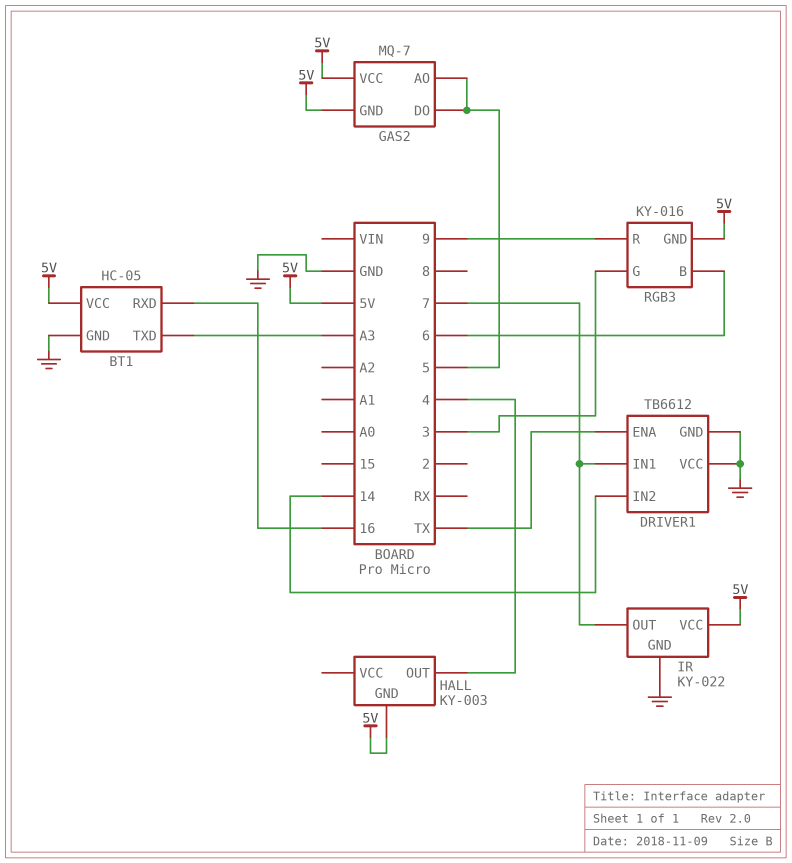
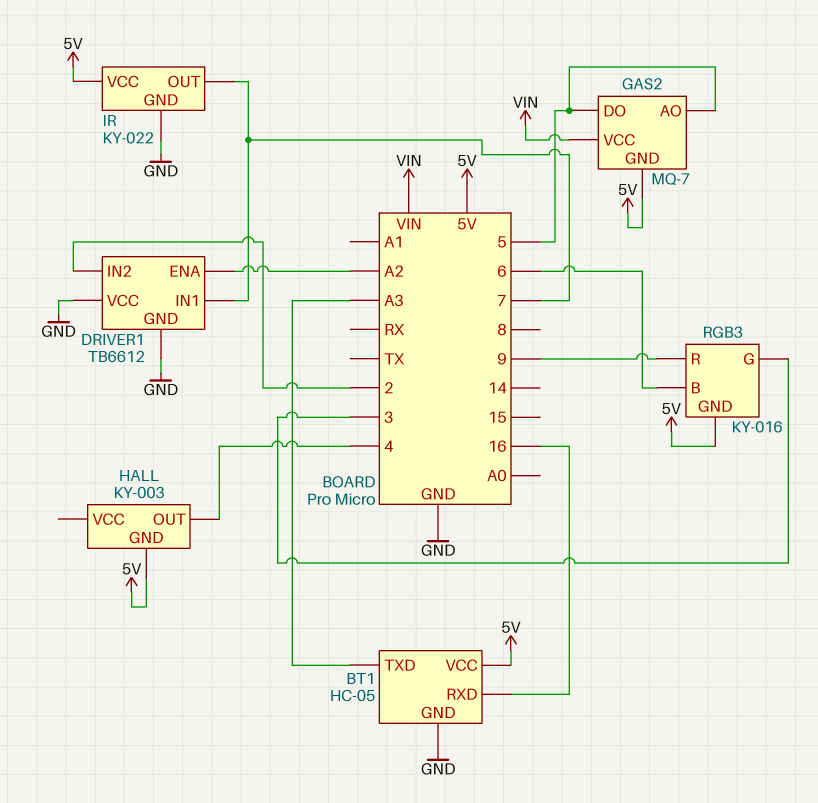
DRIVER1 pin ENA: TX -> A2
DRIVER1 pin IN2: 14 -> 2
GAS2 pin VCC: 5V -> VIN

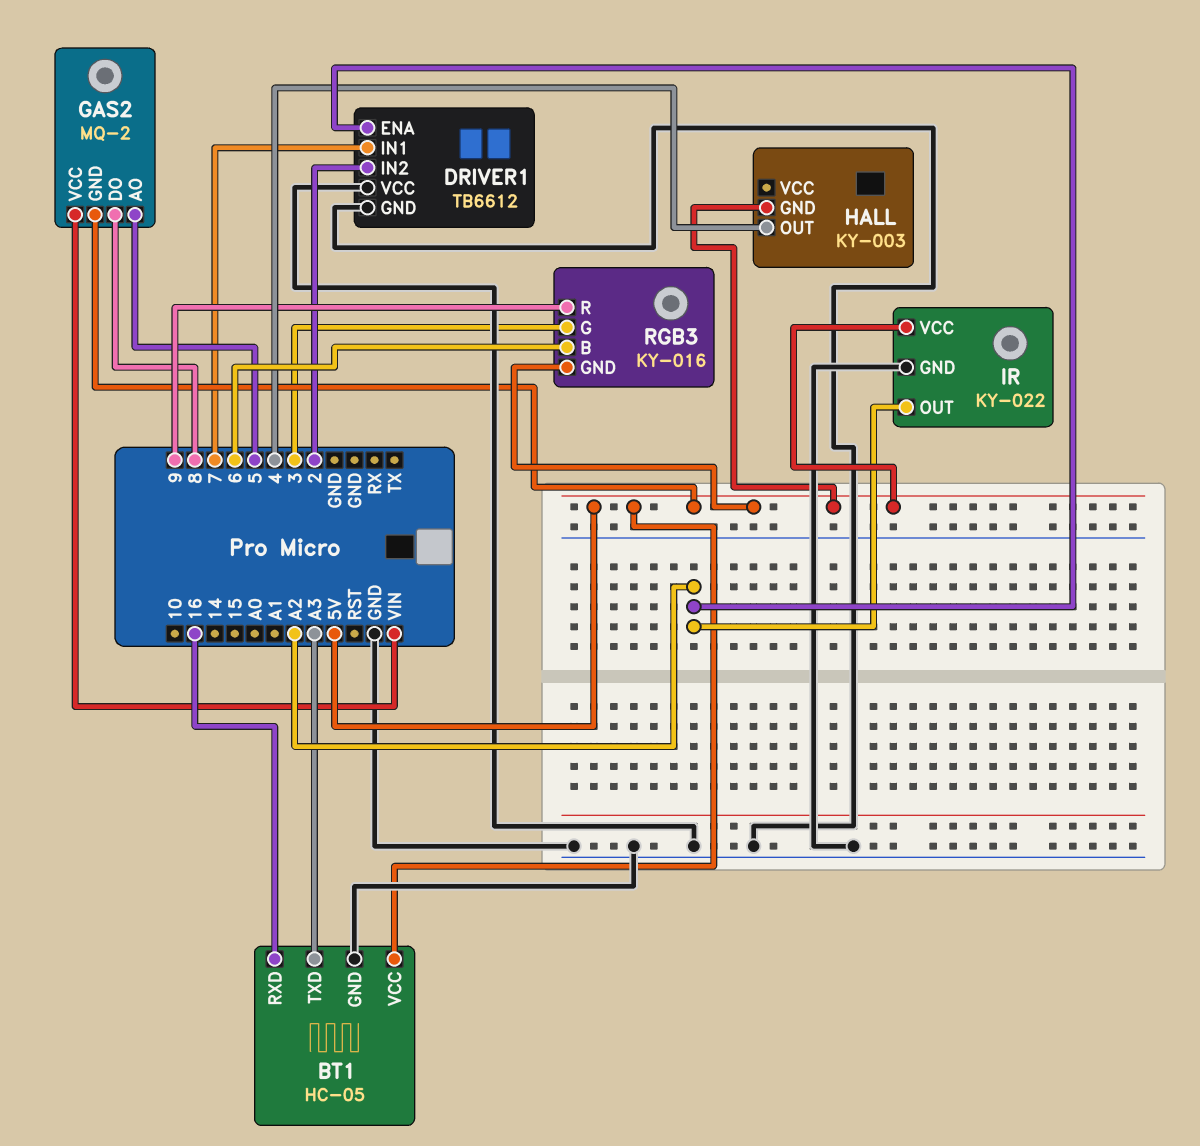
GAS2: MQ-7 -> MQ-2
GAS2 pin DO: 5 -> 8
IR pin OUT: 7 -> A2

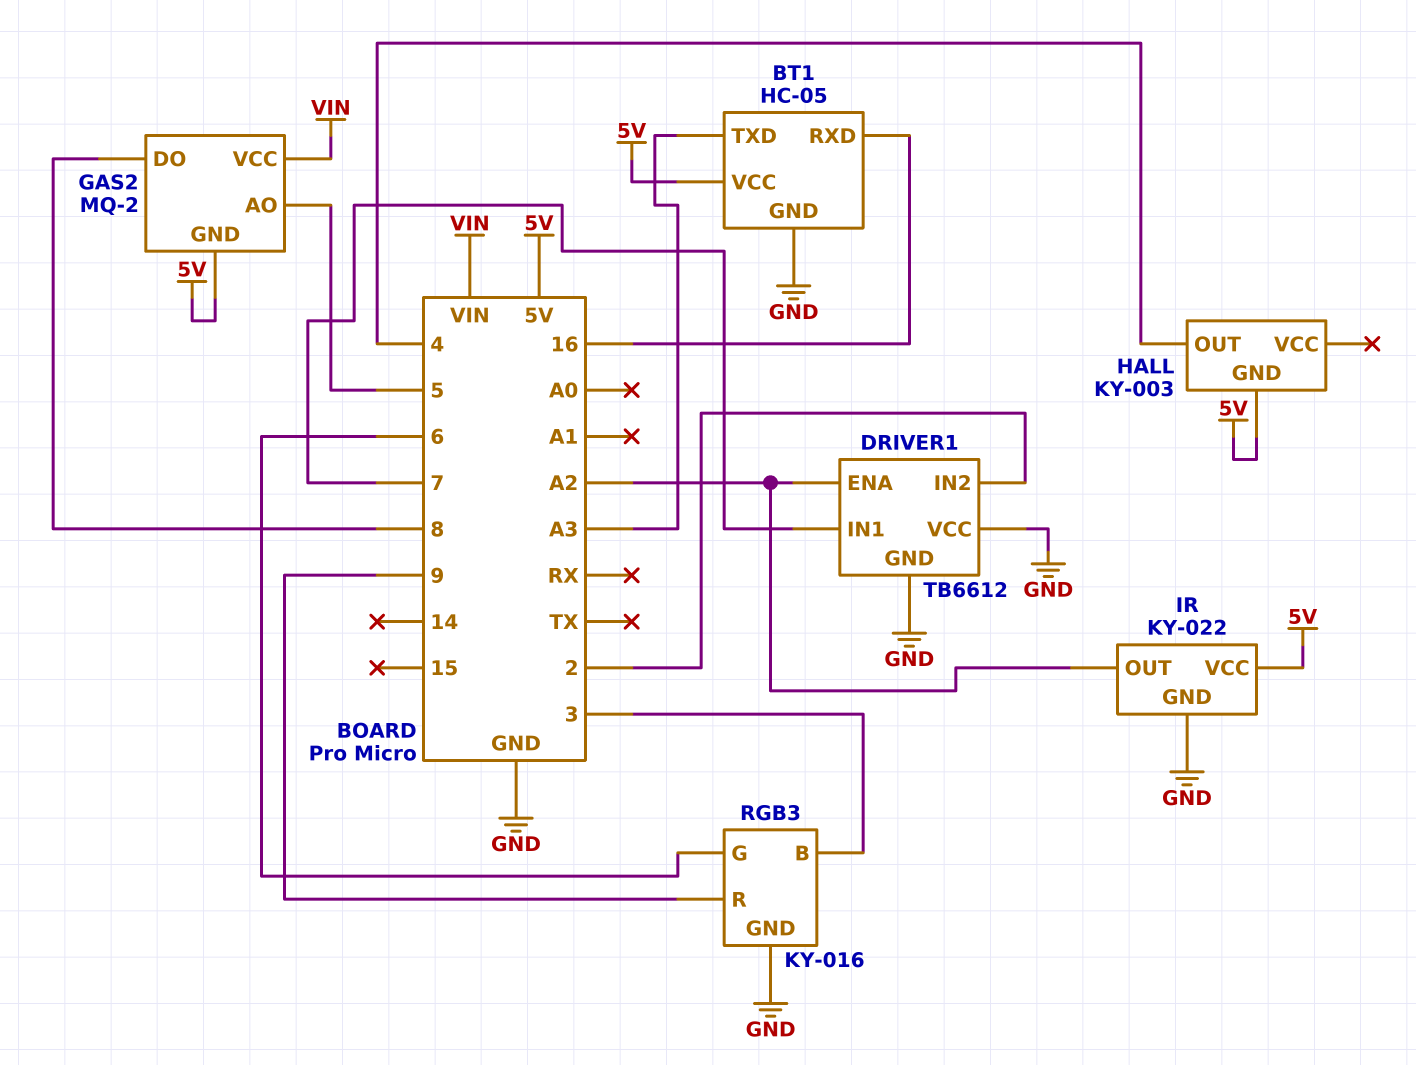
RGB3 pin B: 6 -> 3
RGB3 pin G: 3 -> 6
RGB3 pin GND: 5V -> GND

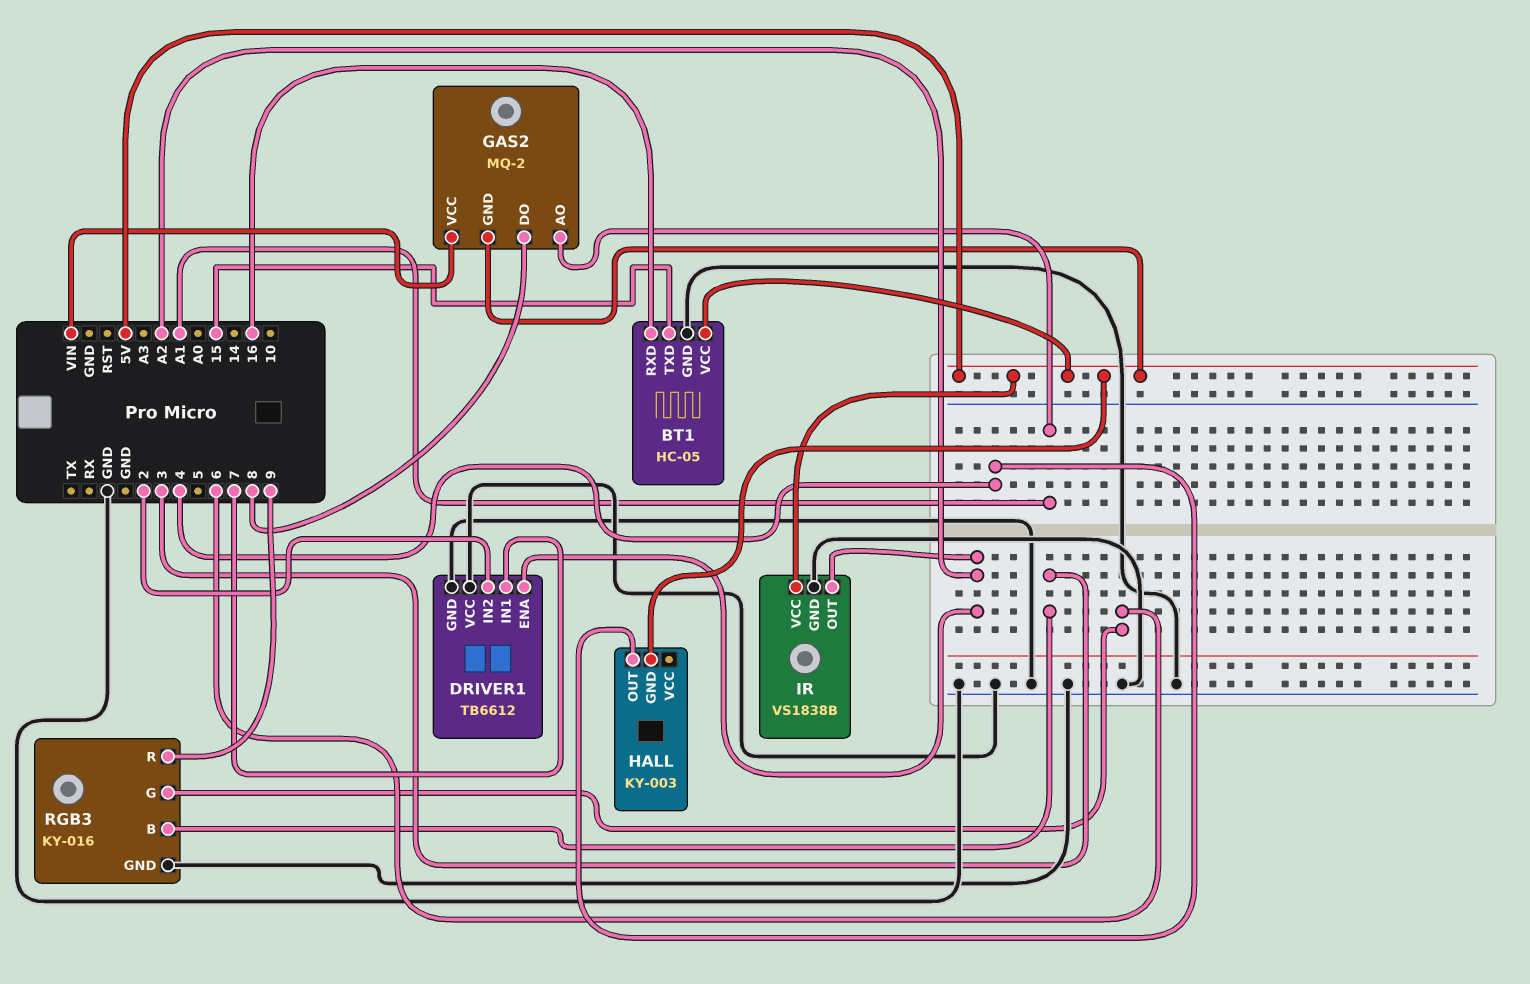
BT1 pin TXD: A3 -> 15
GAS2 pin AO: 5 -> A1
IR: KY-022 -> VS1838B

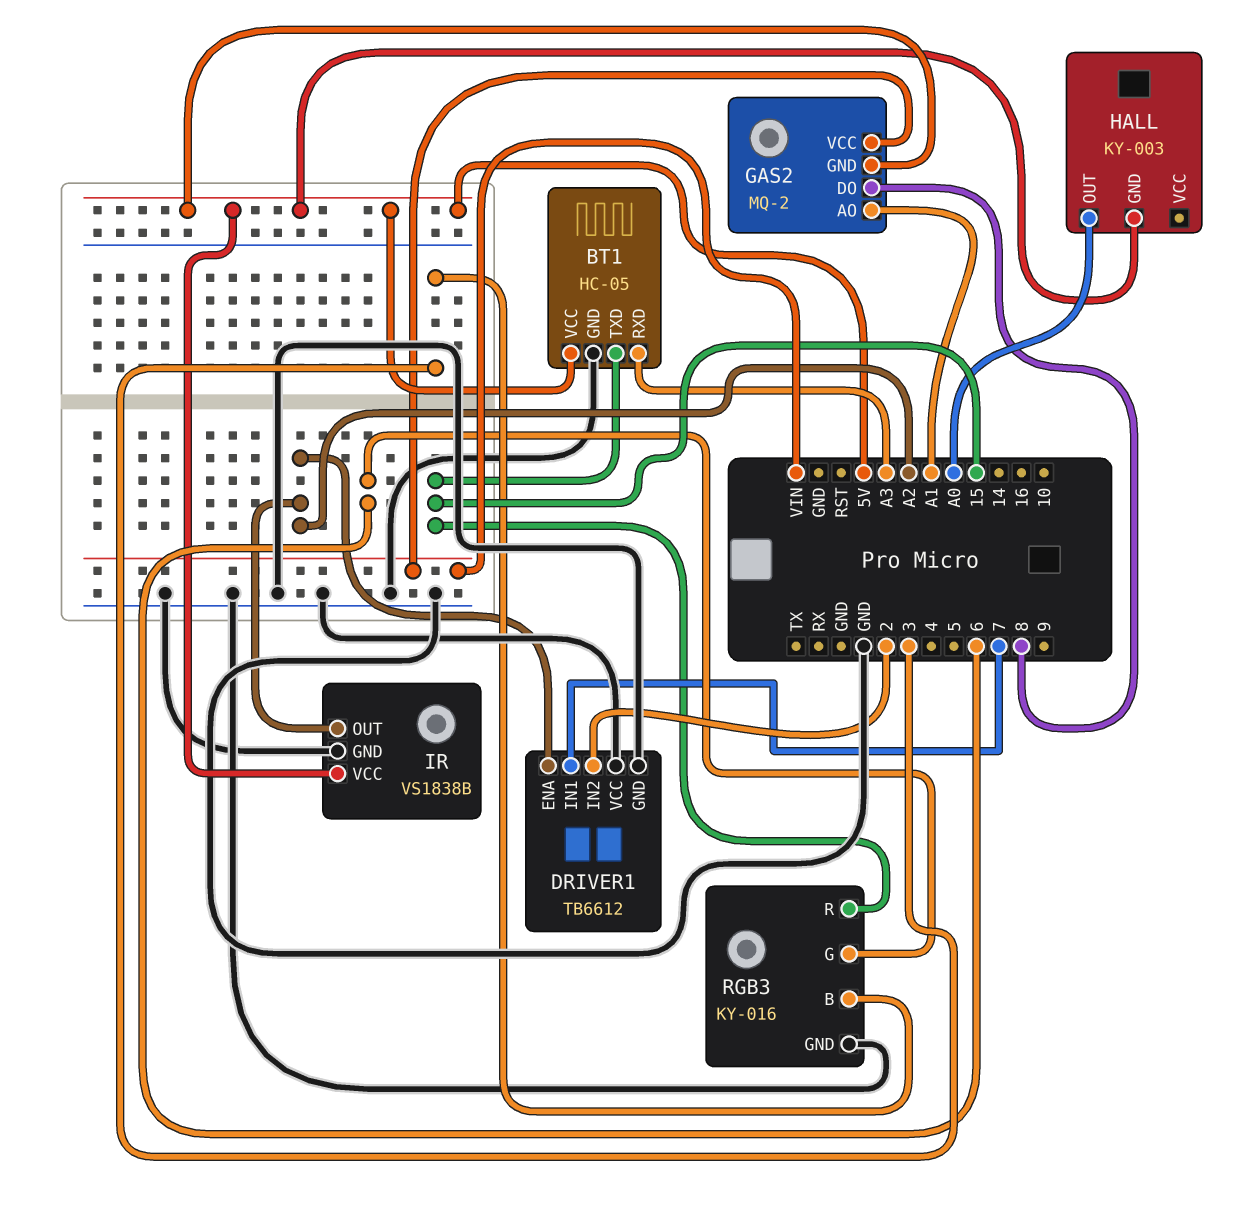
BT1 pin RXD: 16 -> A3
HALL pin OUT: 4 -> A0
RGB3 pin R: 9 -> 15

